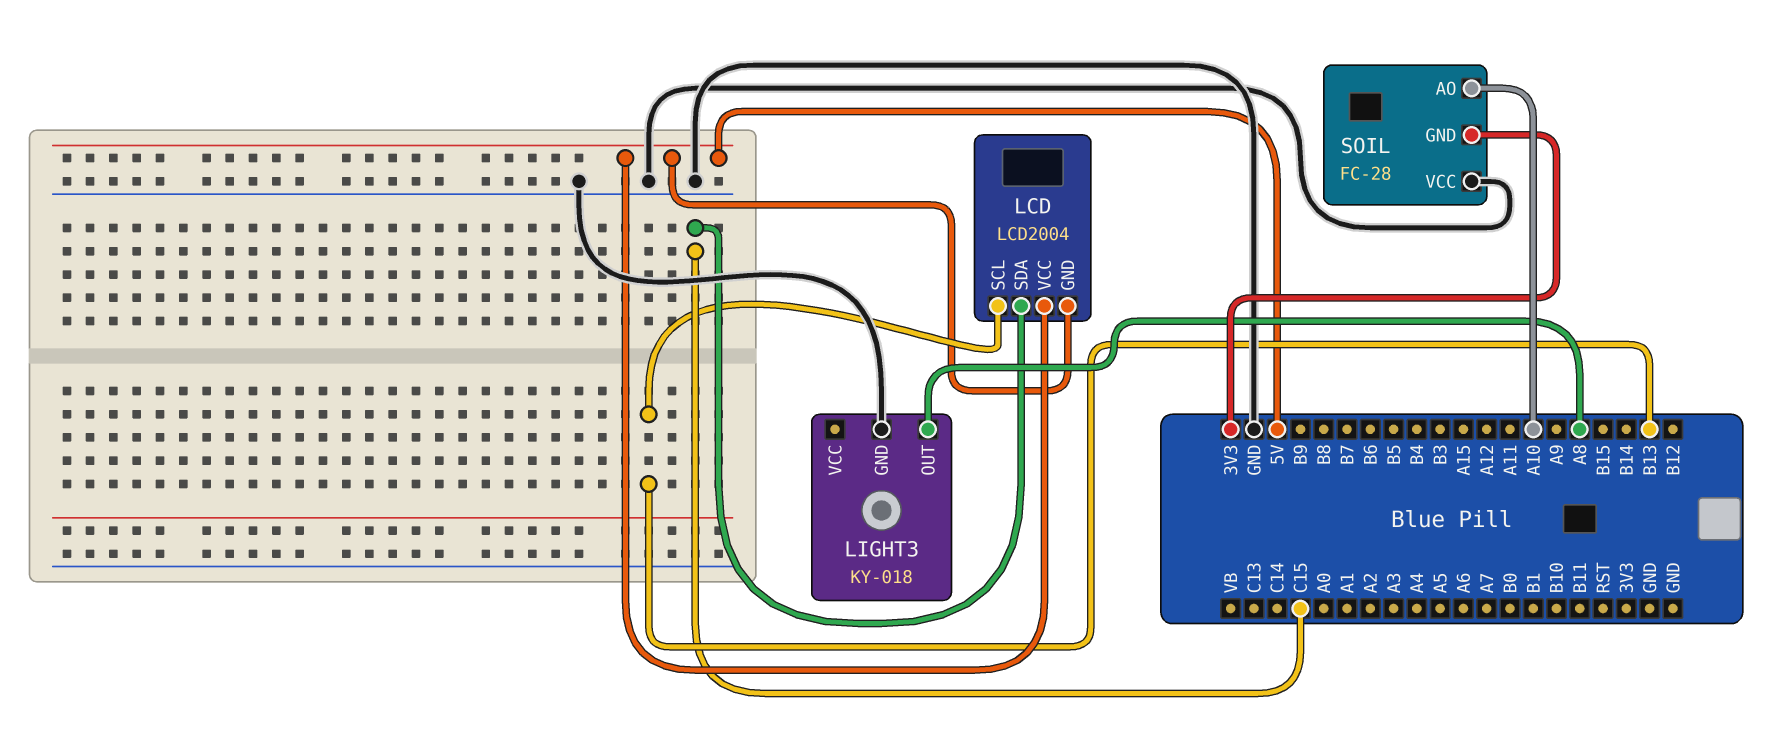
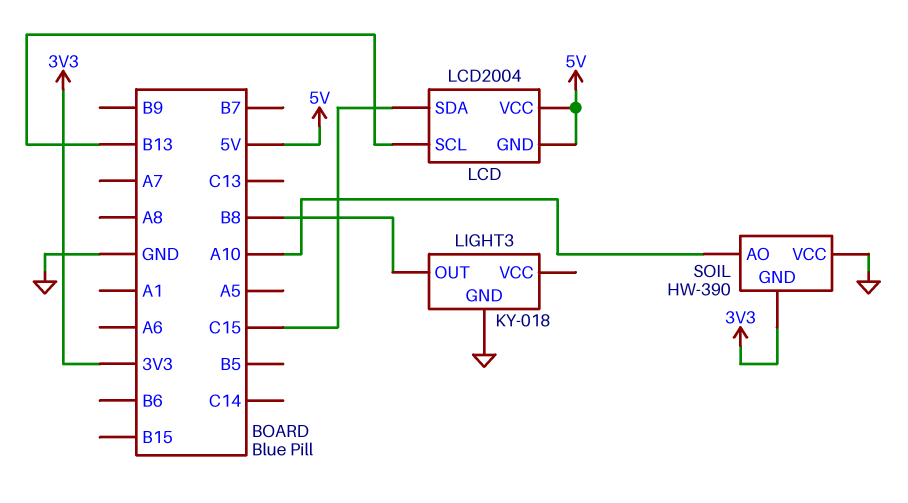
LIGHT3 pin OUT: A8 -> B8
SOIL: FC-28 -> HW-390

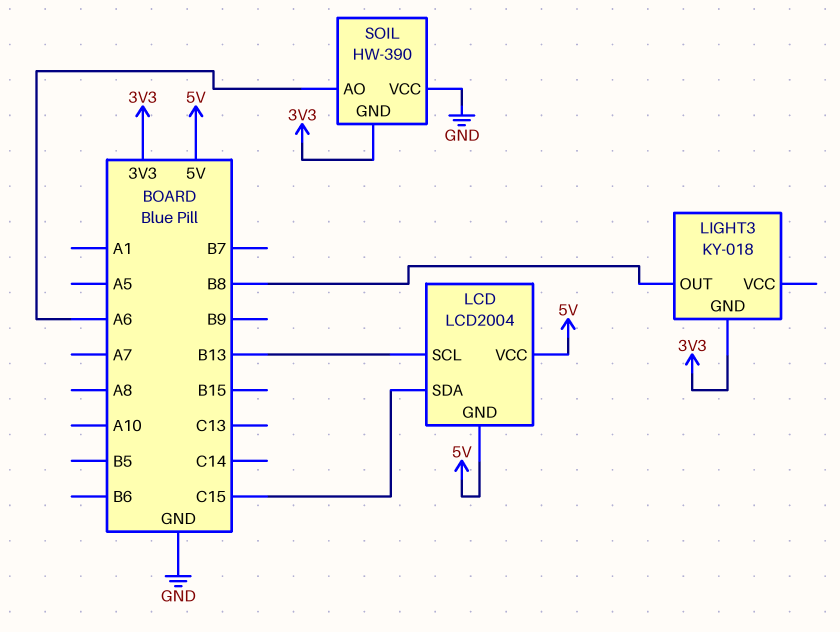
LIGHT3 pin GND: GND -> 3V3
SOIL pin AO: A10 -> A6

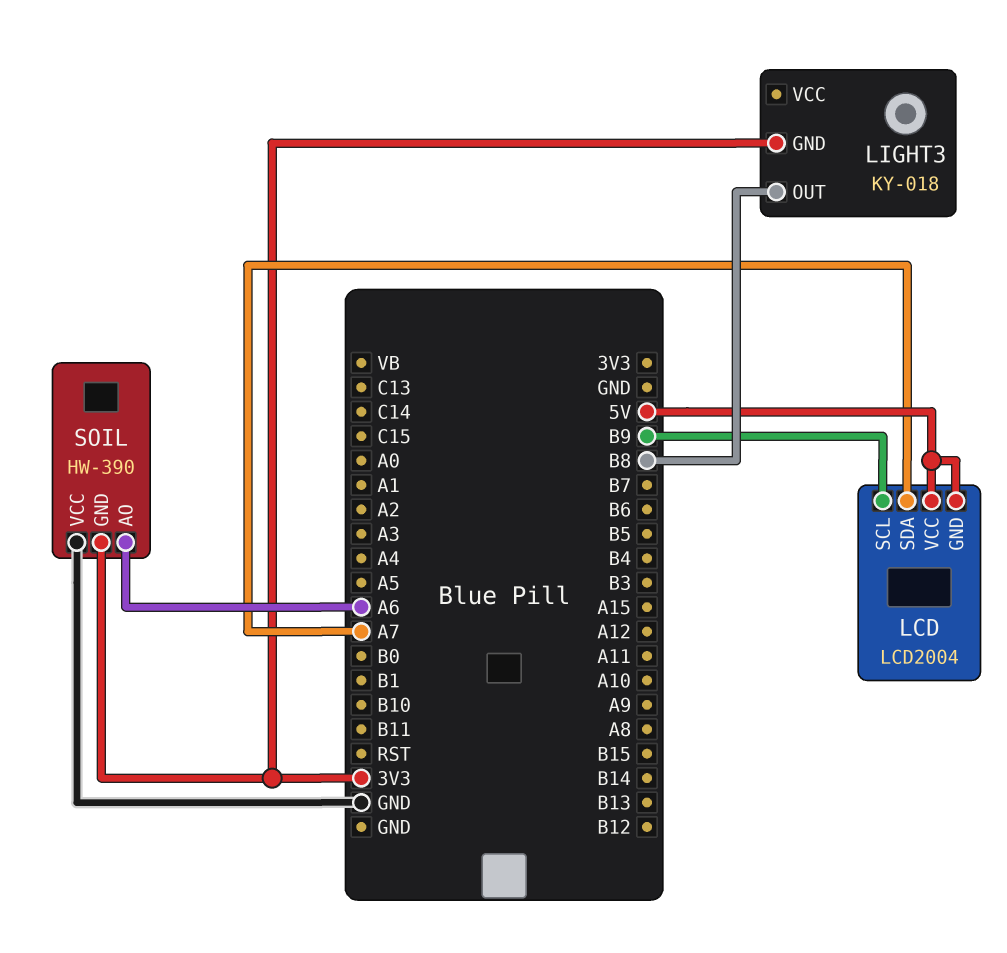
LCD pin SCL: B13 -> B9
LCD pin SDA: C15 -> A7

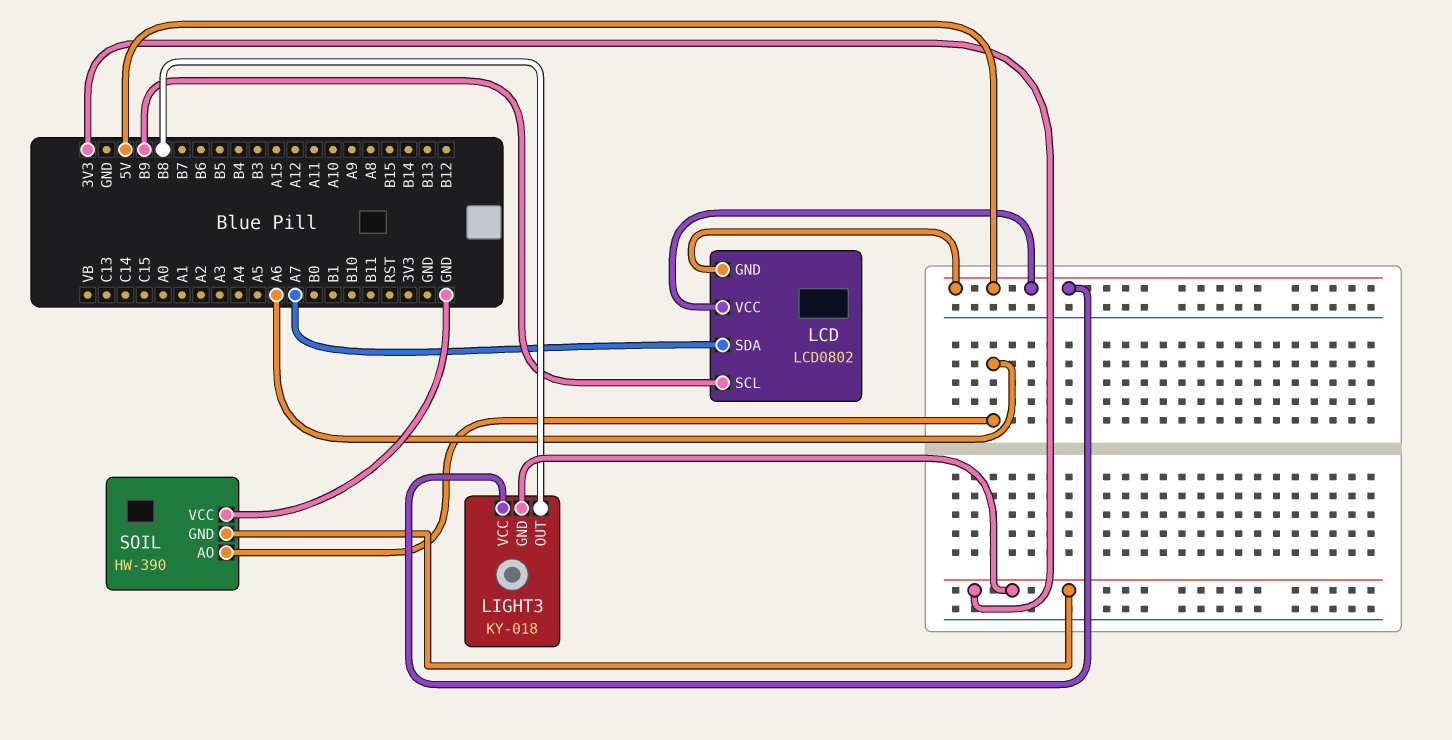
LCD: LCD2004 -> LCD0802
LIGHT3 pin VCC: none -> 5V

